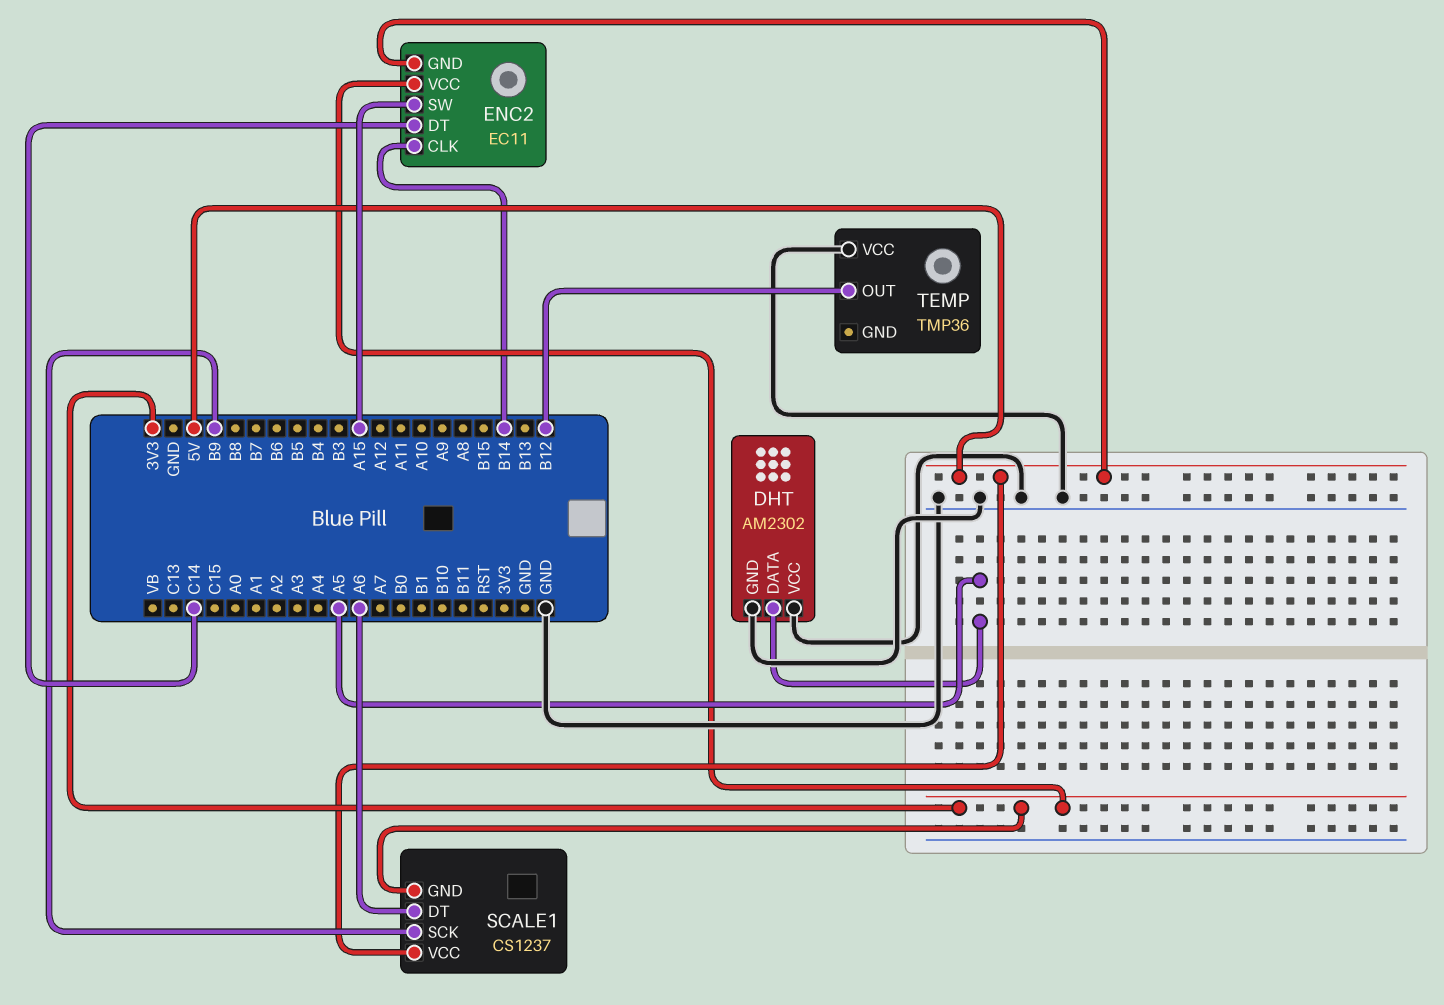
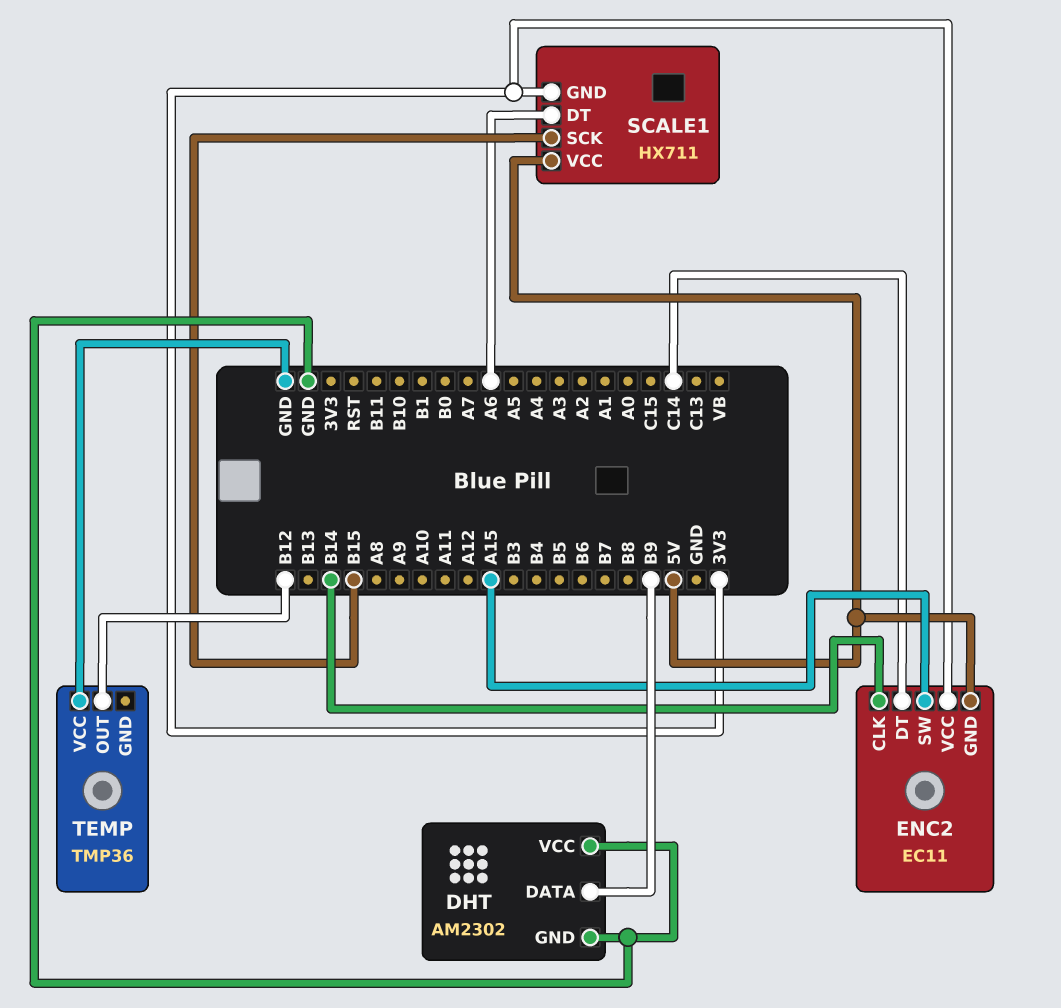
DHT pin DATA: A5 -> B9
SCALE1: CS1237 -> HX711
SCALE1 pin SCK: B9 -> B15

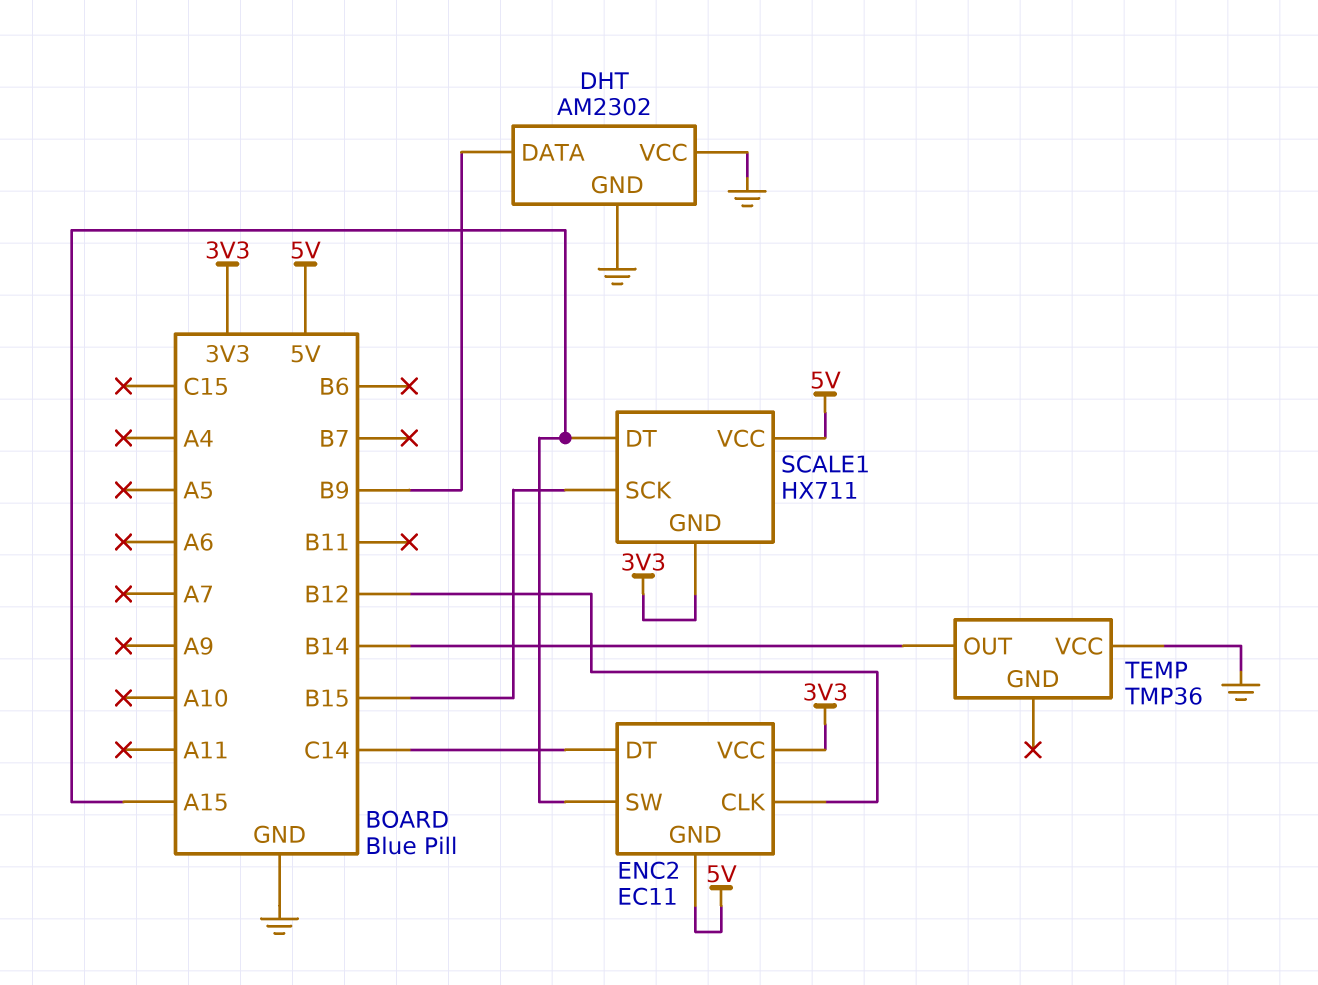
ENC2 pin CLK: B14 -> B12
SCALE1 pin DT: A6 -> A15
TEMP pin OUT: B12 -> B14

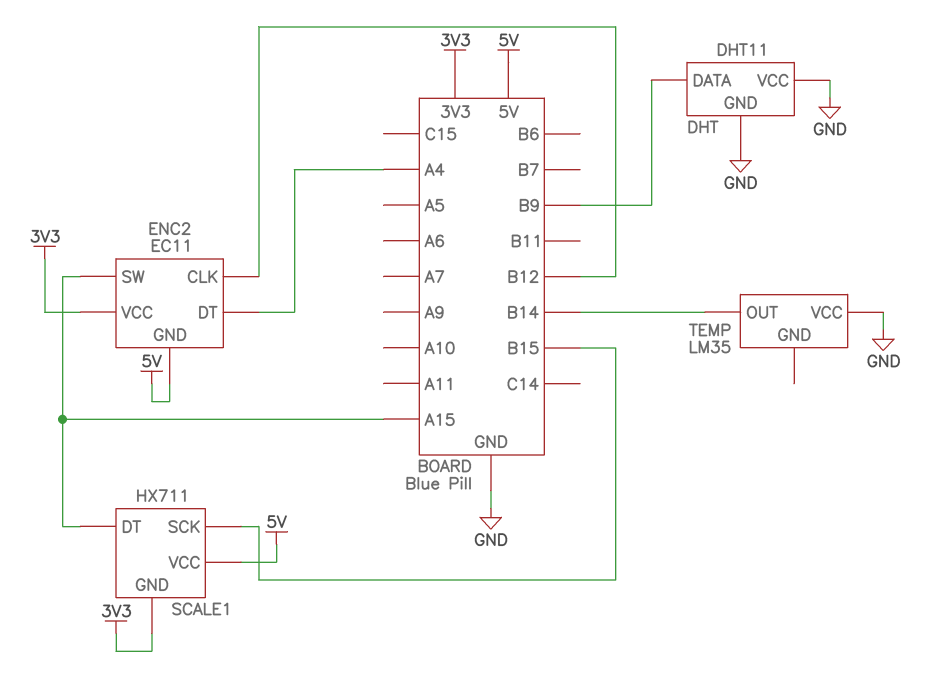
DHT: AM2302 -> DHT11
ENC2 pin DT: C14 -> A4
TEMP: TMP36 -> LM35

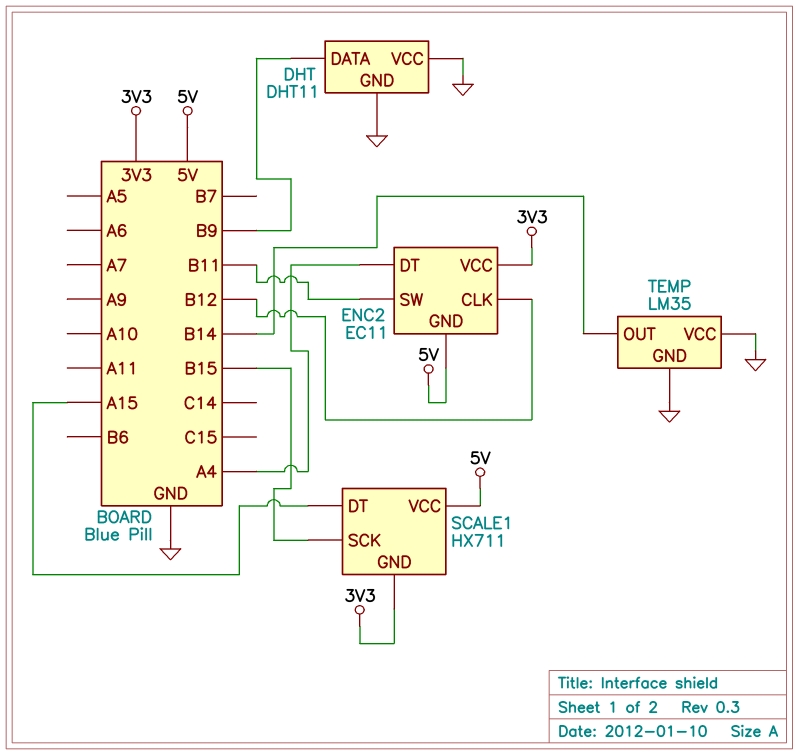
ENC2 pin SW: A15 -> B11
TEMP pin GND: none -> GND

